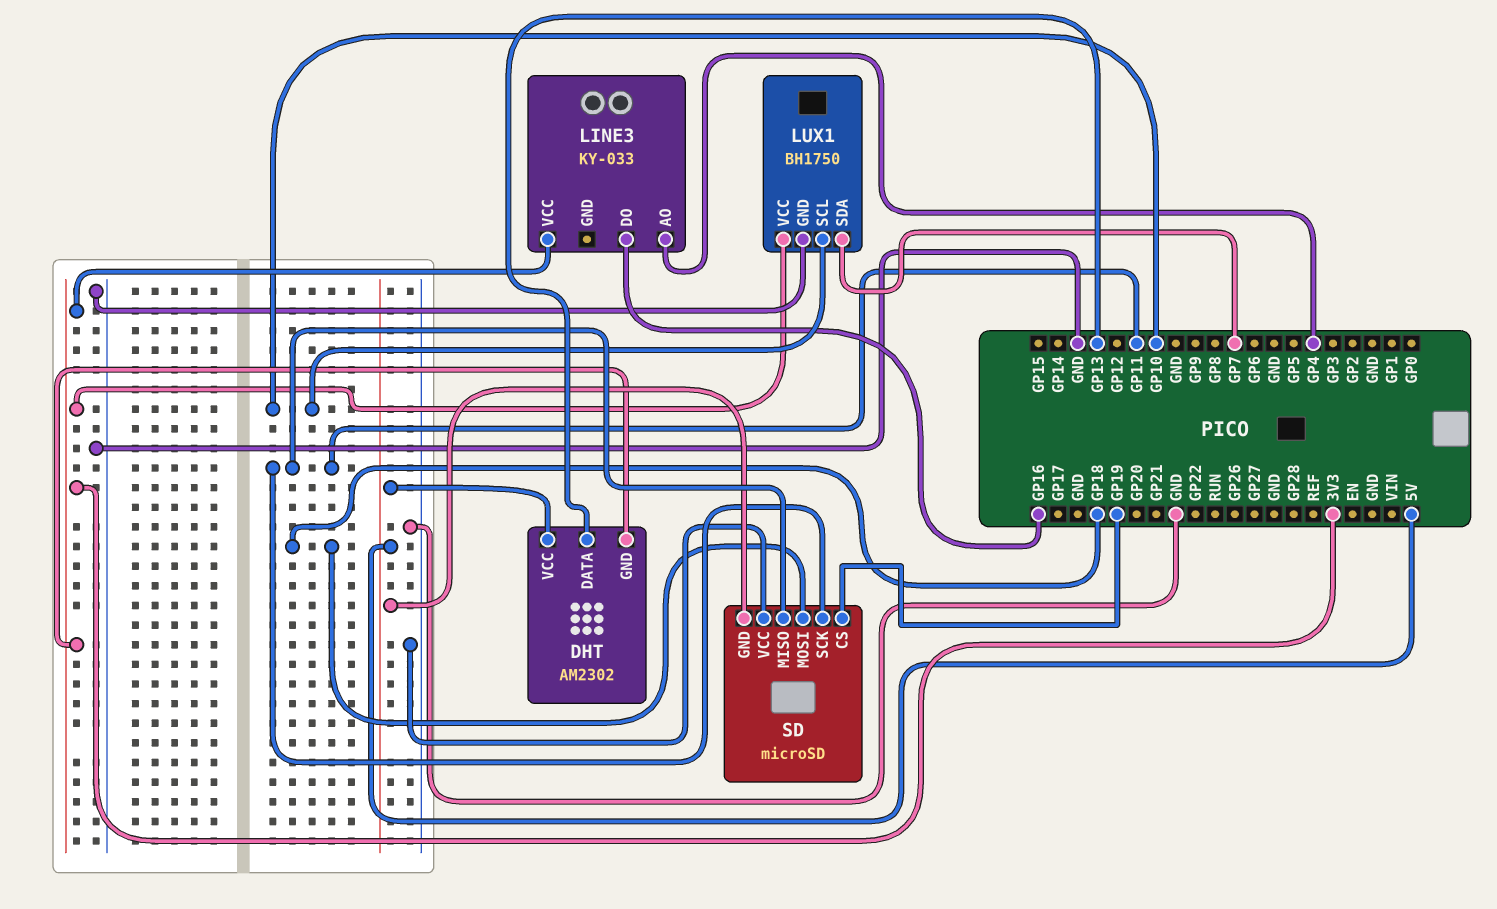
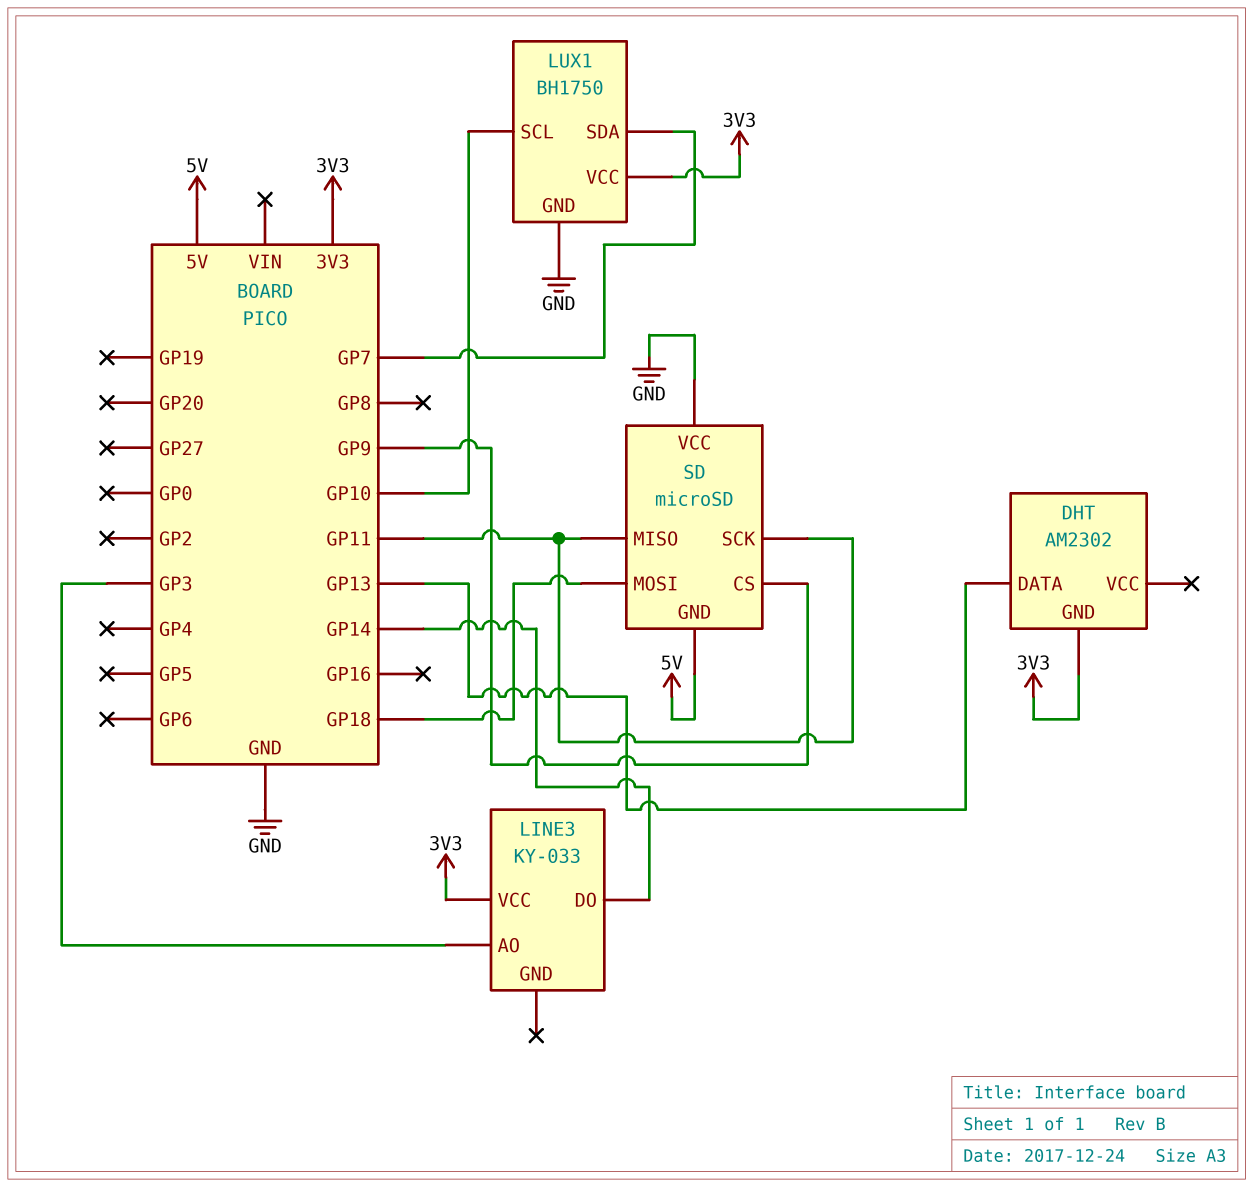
DHT pin VCC: 5V -> none
LINE3 pin AO: GP4 -> GP3
LINE3 pin DO: GP16 -> GP14
SD pin CS: GP19 -> GP9

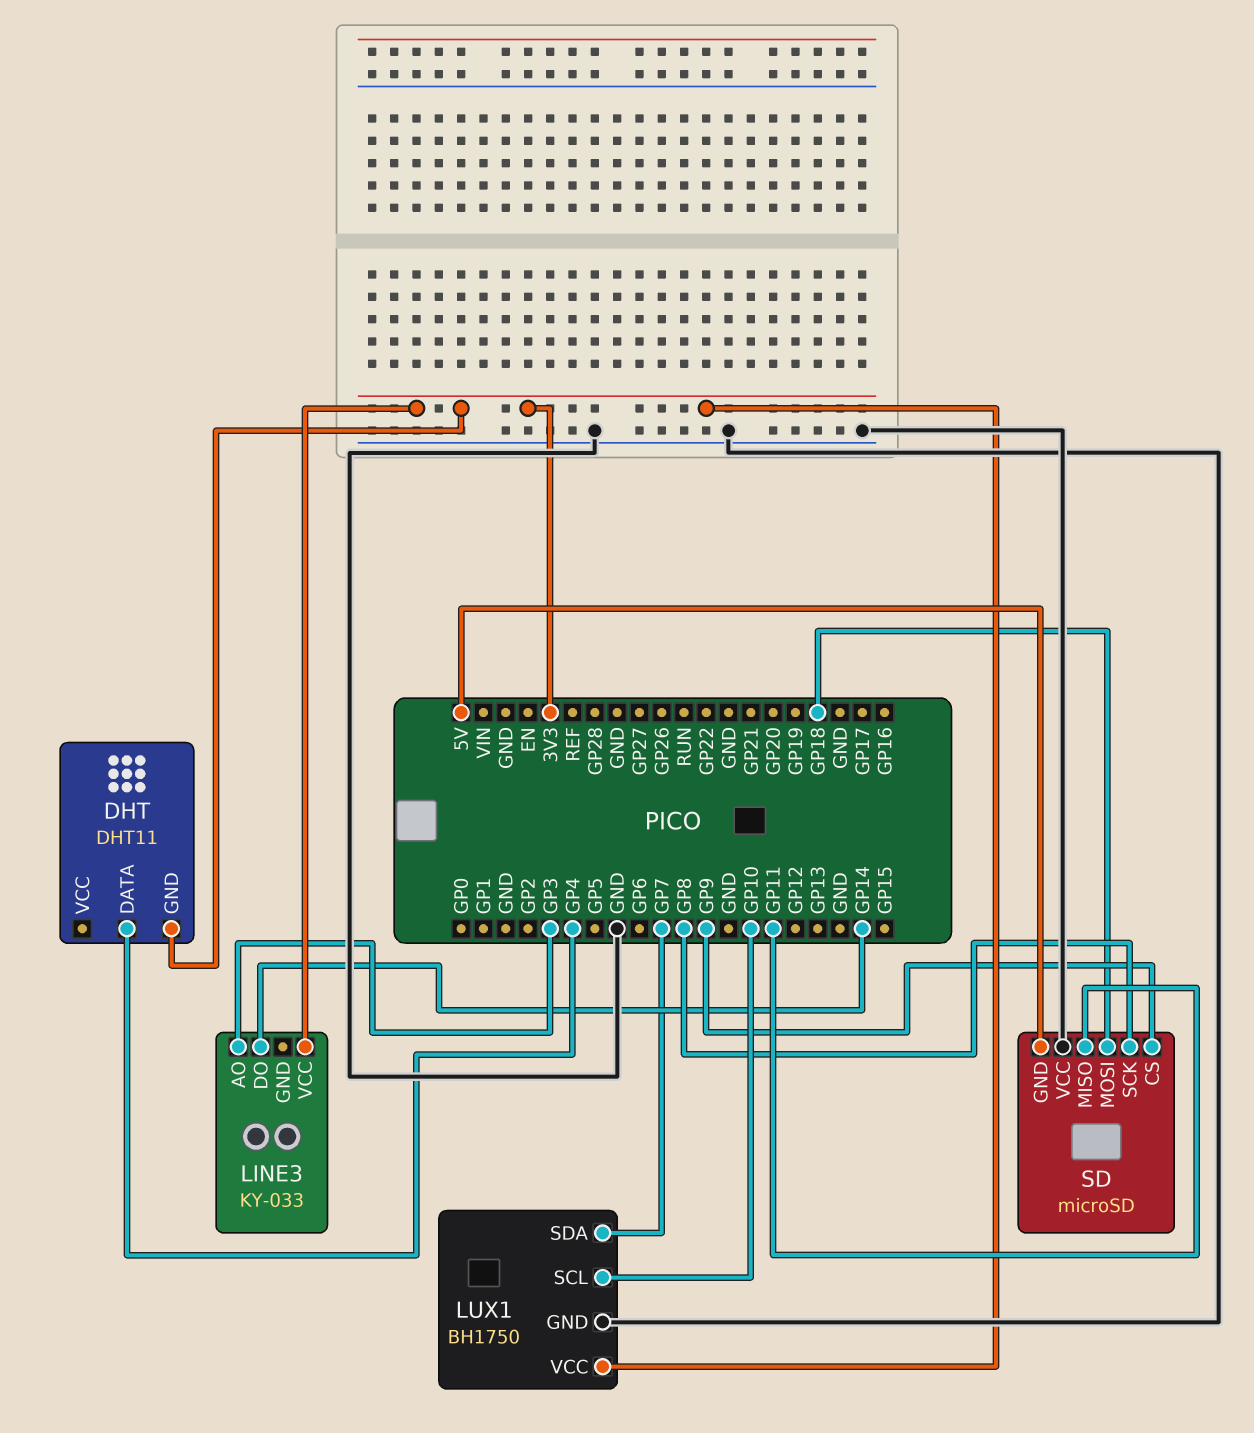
DHT: AM2302 -> DHT11
DHT pin DATA: GP13 -> GP4
SD pin SCK: GP11 -> GP8

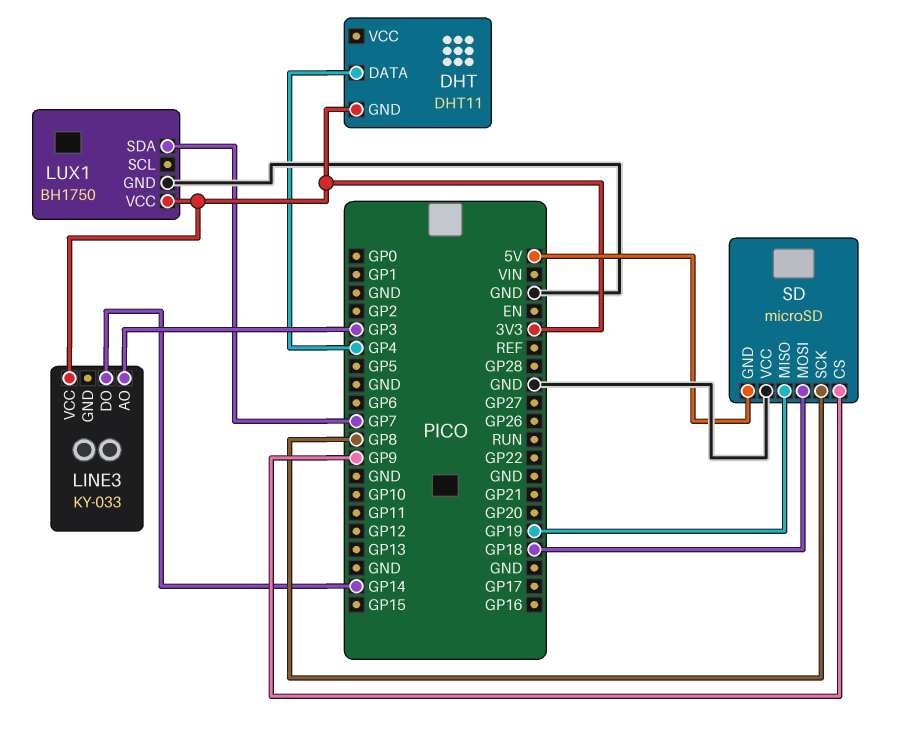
LUX1 pin SCL: GP10 -> none
SD pin MISO: GP11 -> GP19

